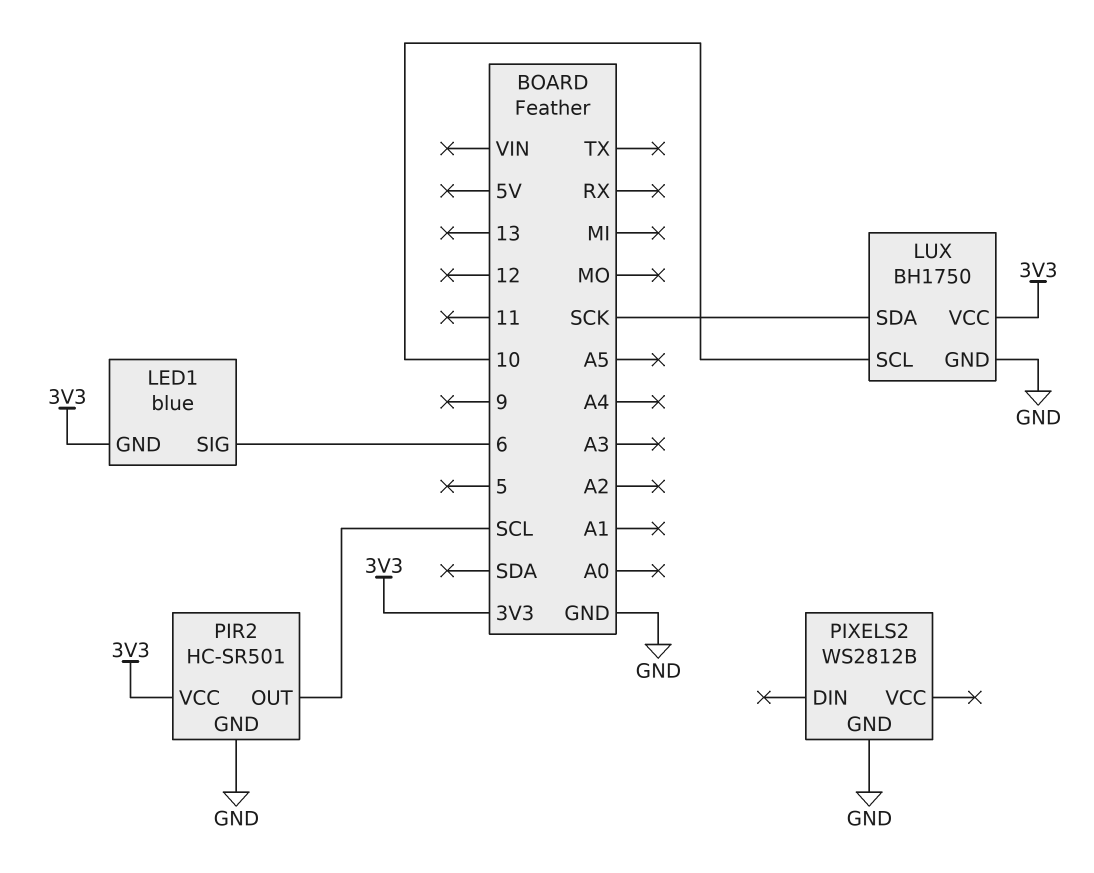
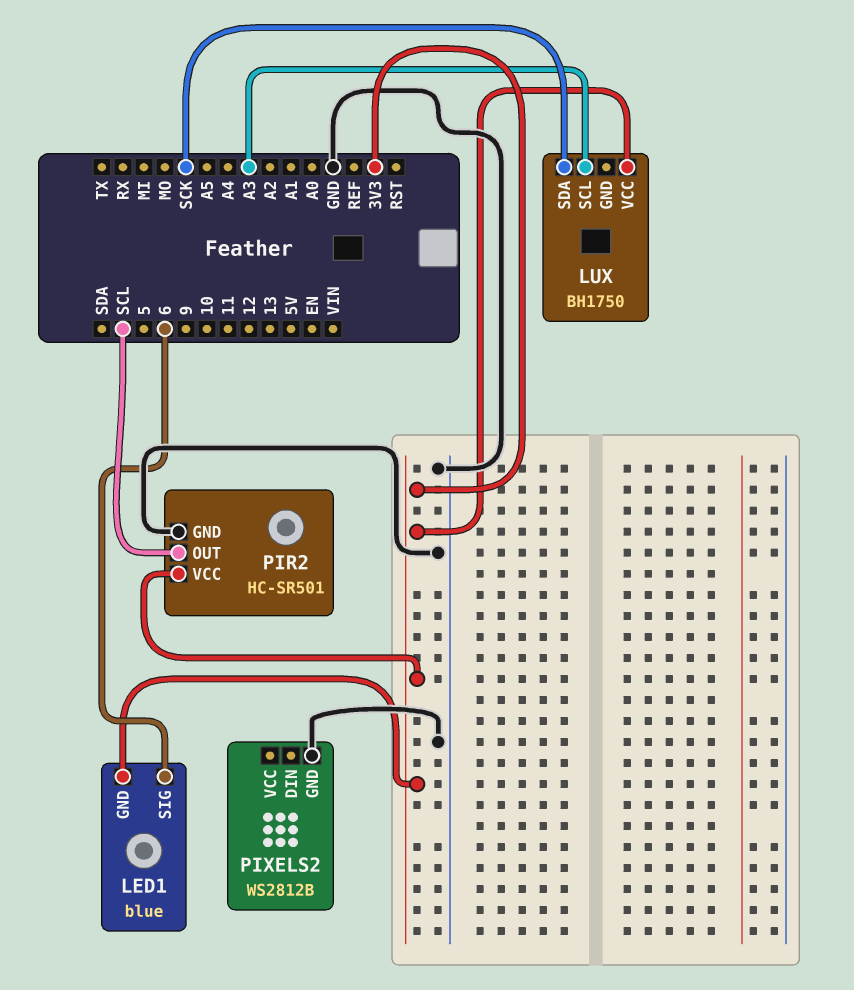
LUX pin GND: GND -> none
LUX pin SCL: 10 -> A3

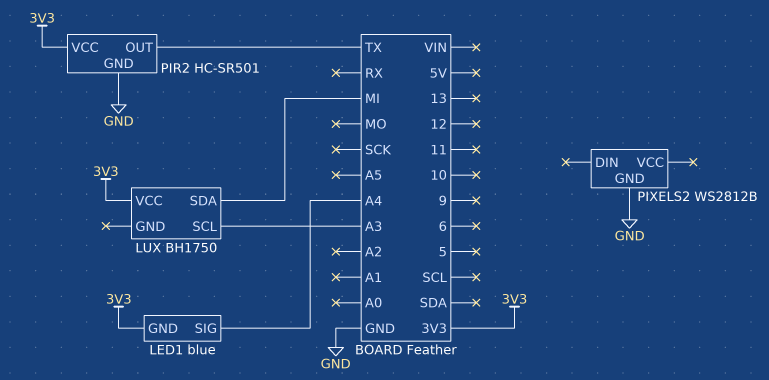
LED1 pin SIG: 6 -> A4
LUX pin SDA: SCK -> MI
PIR2 pin OUT: SCL -> TX

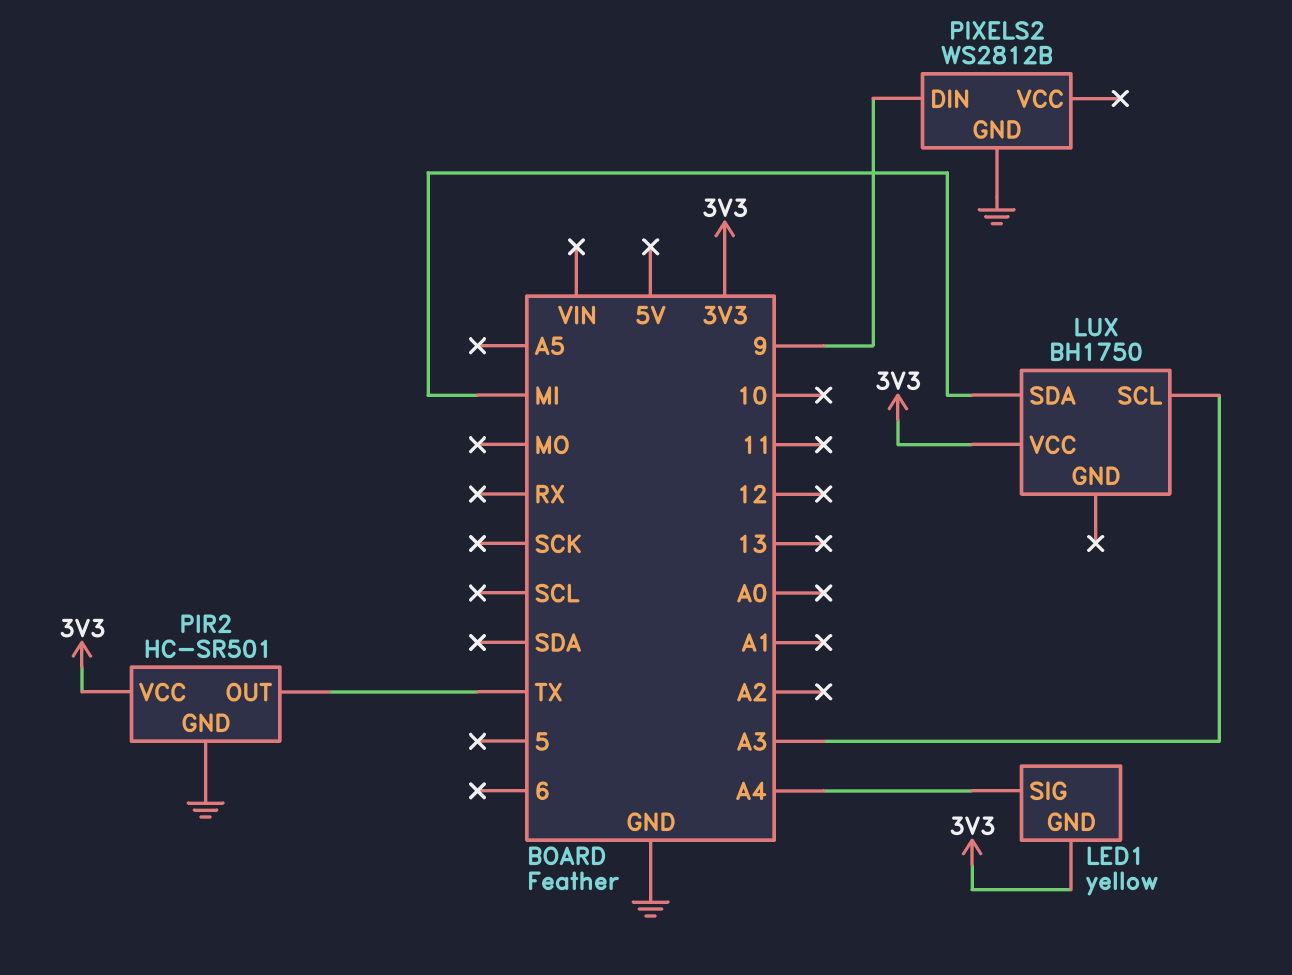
LED1: blue -> yellow
PIXELS2 pin DIN: none -> 9

